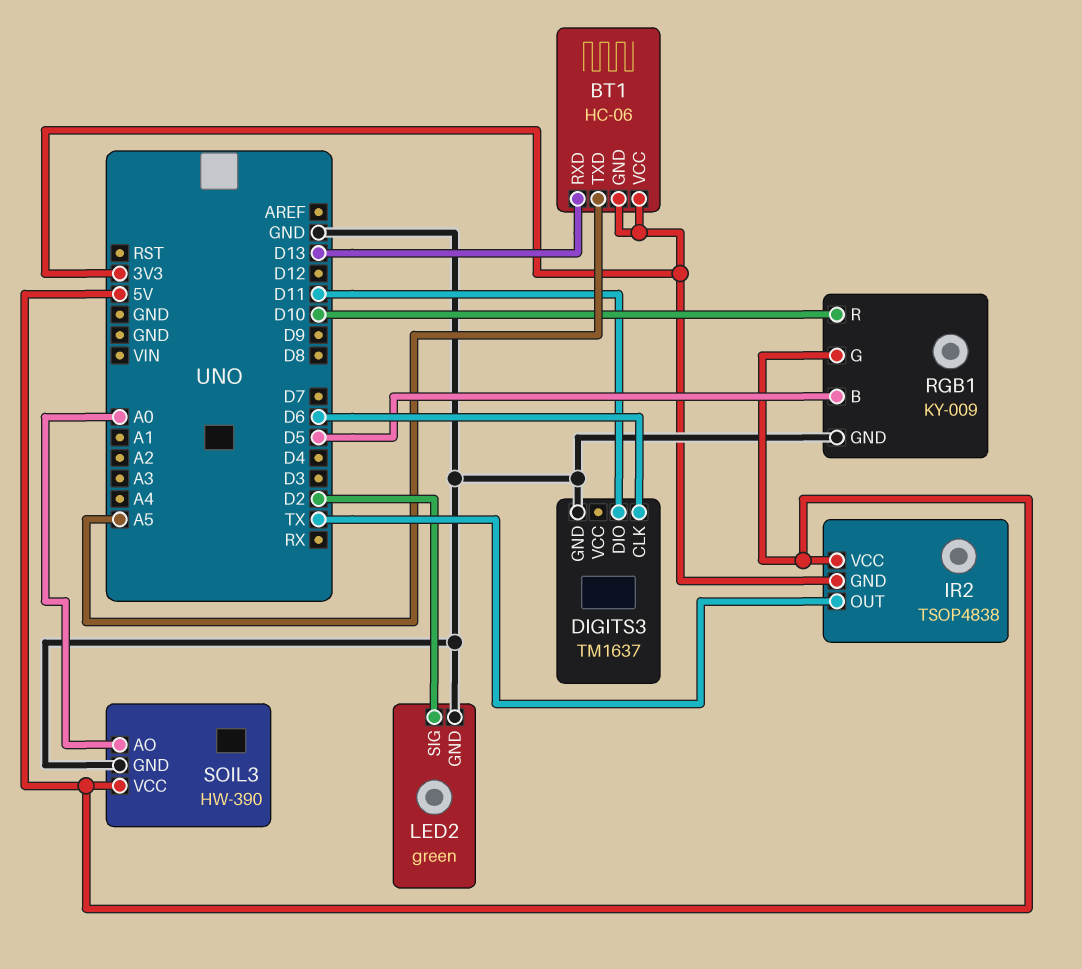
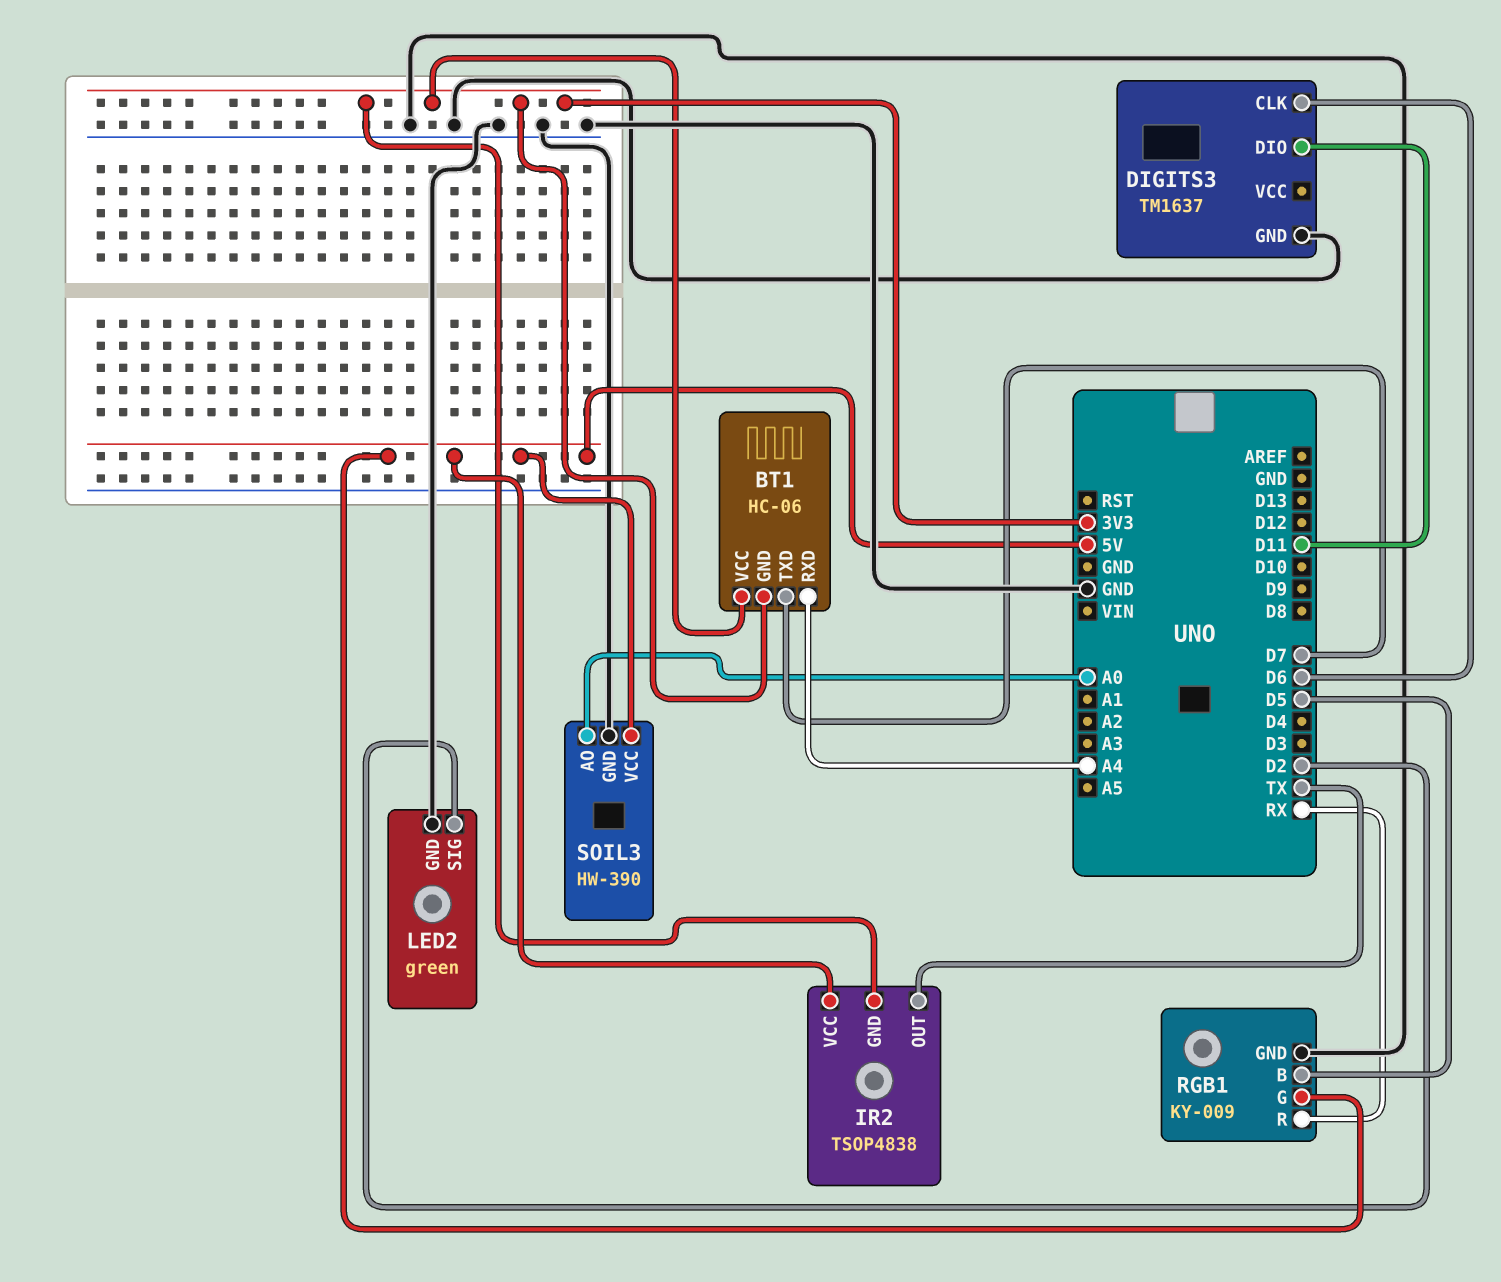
BT1 pin RXD: D13 -> A4
BT1 pin TXD: A5 -> D7
RGB1 pin R: D10 -> RX

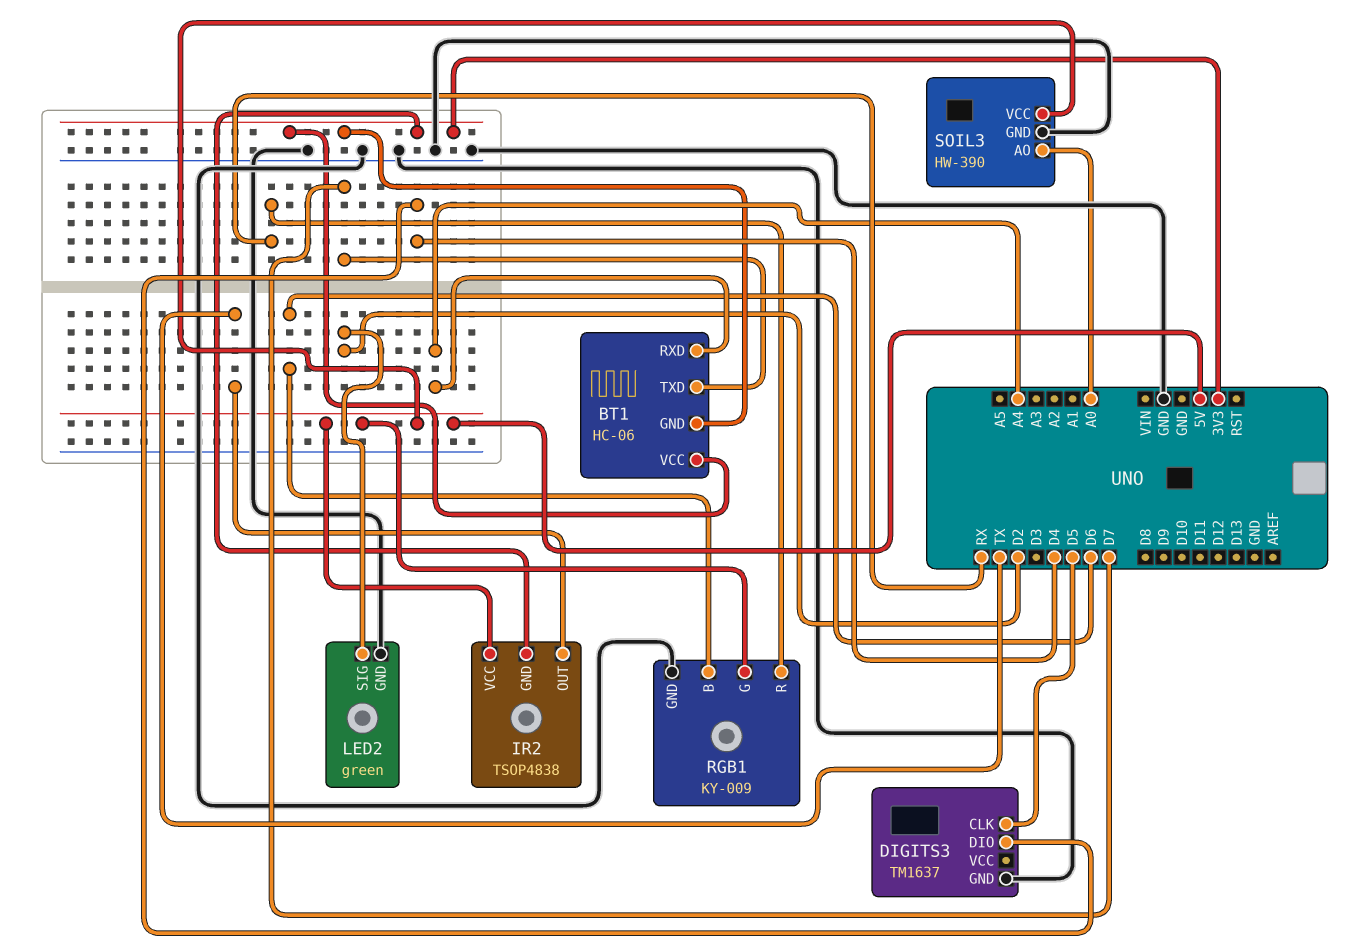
DIGITS3 pin CLK: D6 -> D5
DIGITS3 pin DIO: D11 -> D4
RGB1 pin B: D5 -> D6

